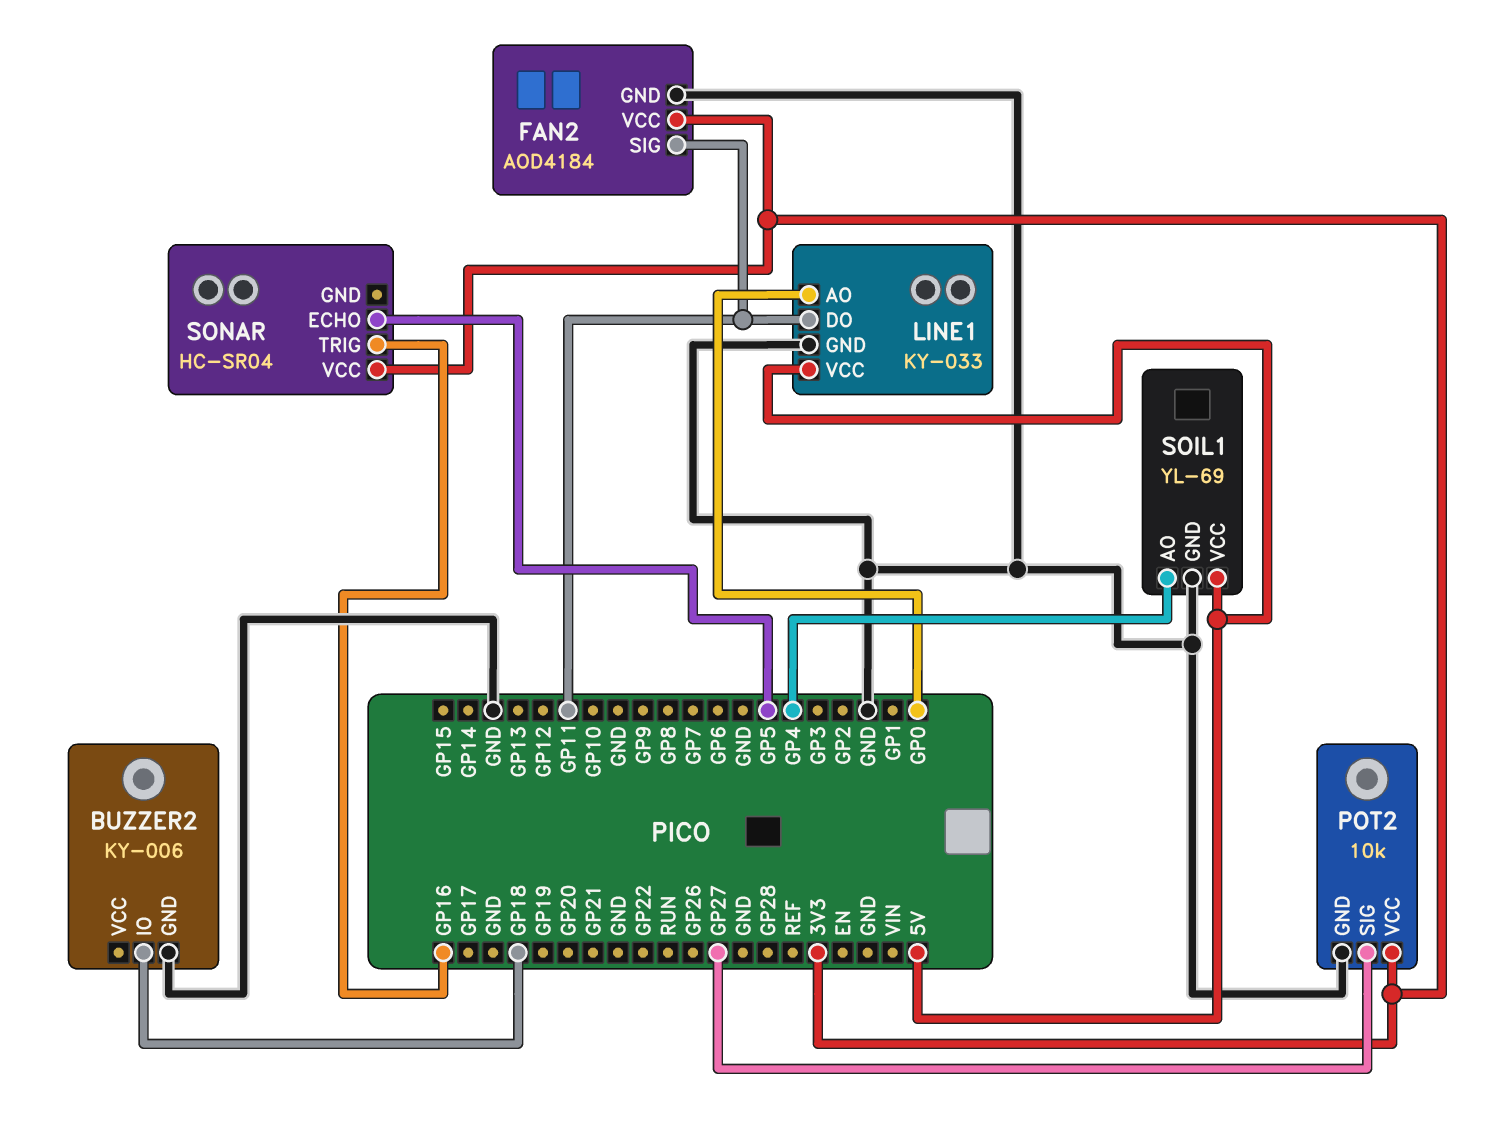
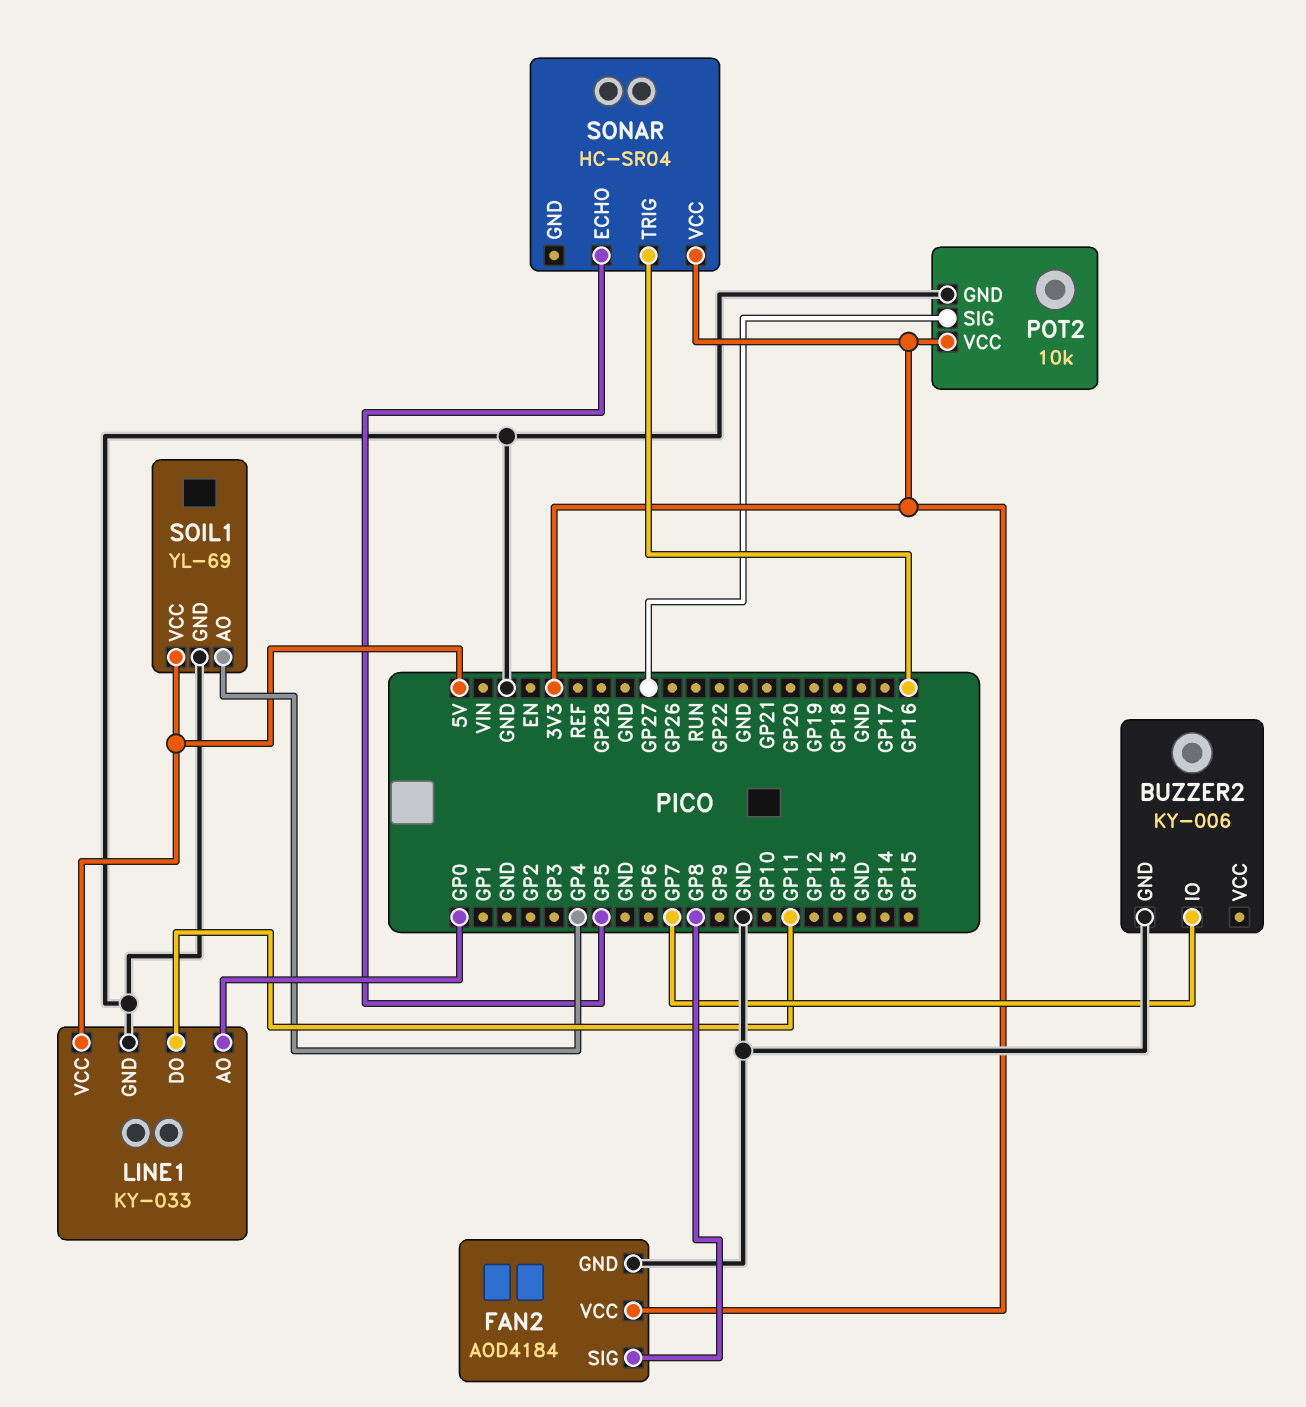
BUZZER2 pin IO: GP18 -> GP7
FAN2 pin SIG: GP11 -> GP8

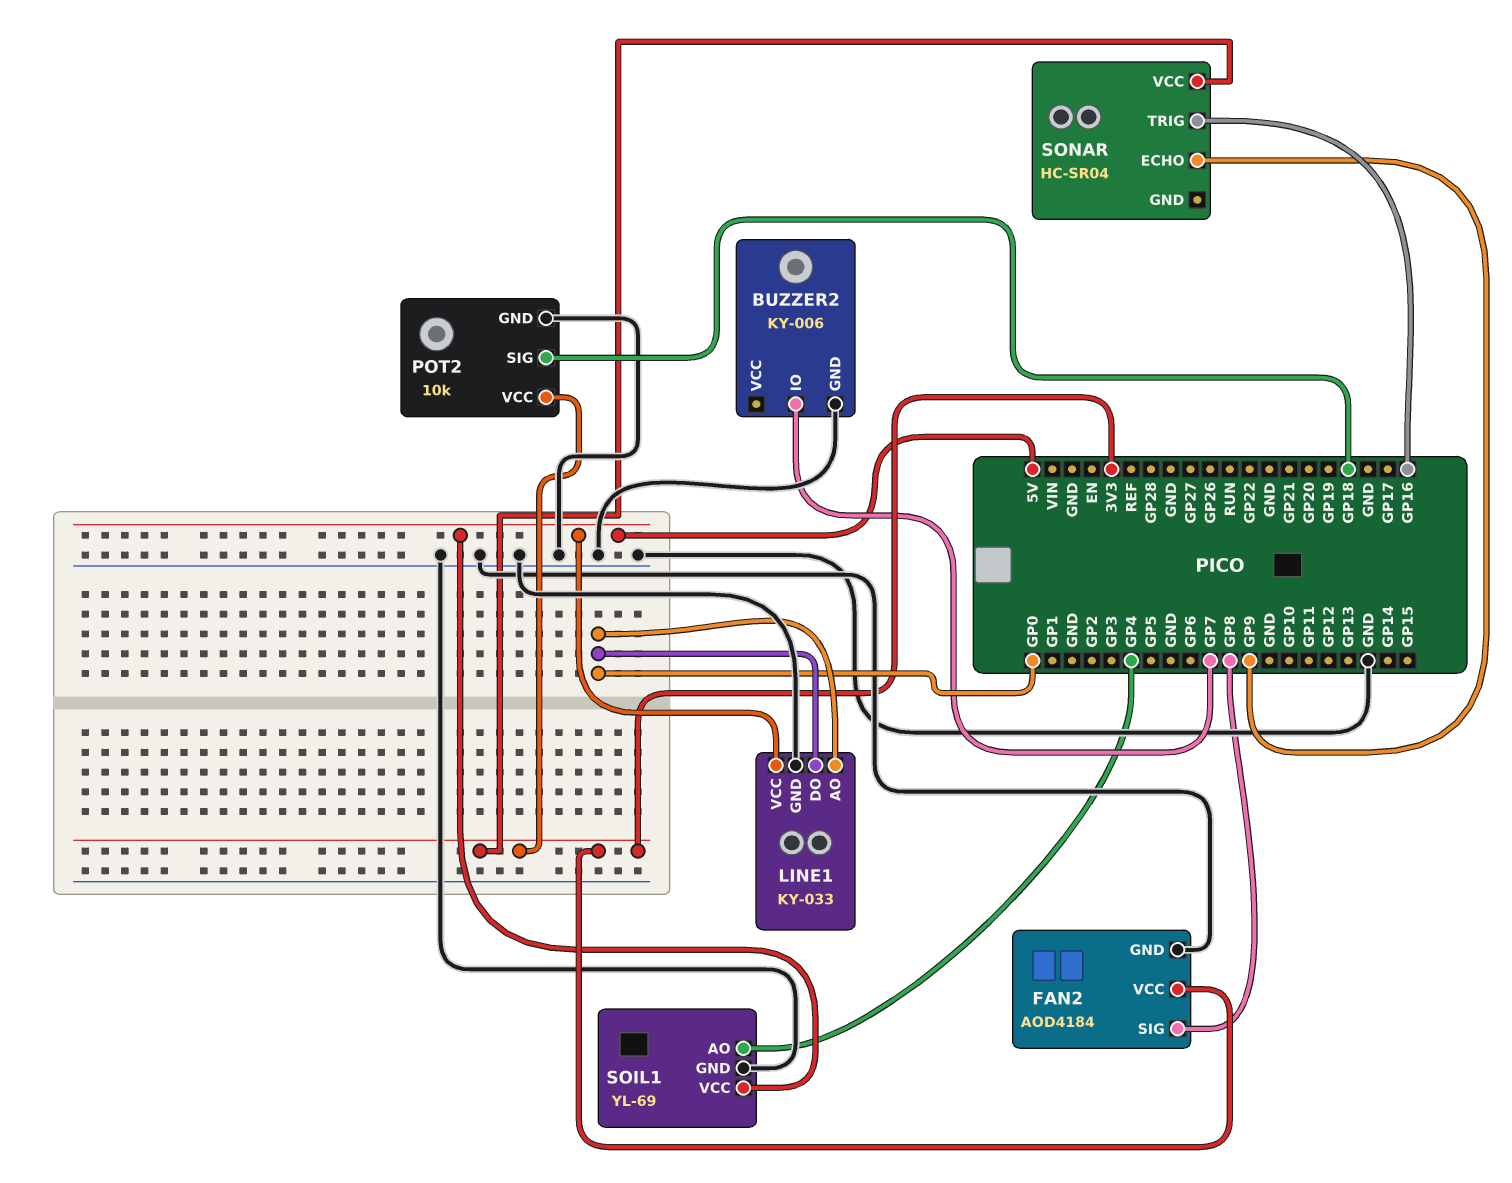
LINE1 pin DO: GP11 -> GP0
POT2 pin SIG: GP27 -> GP18
SONAR pin ECHO: GP5 -> GP9

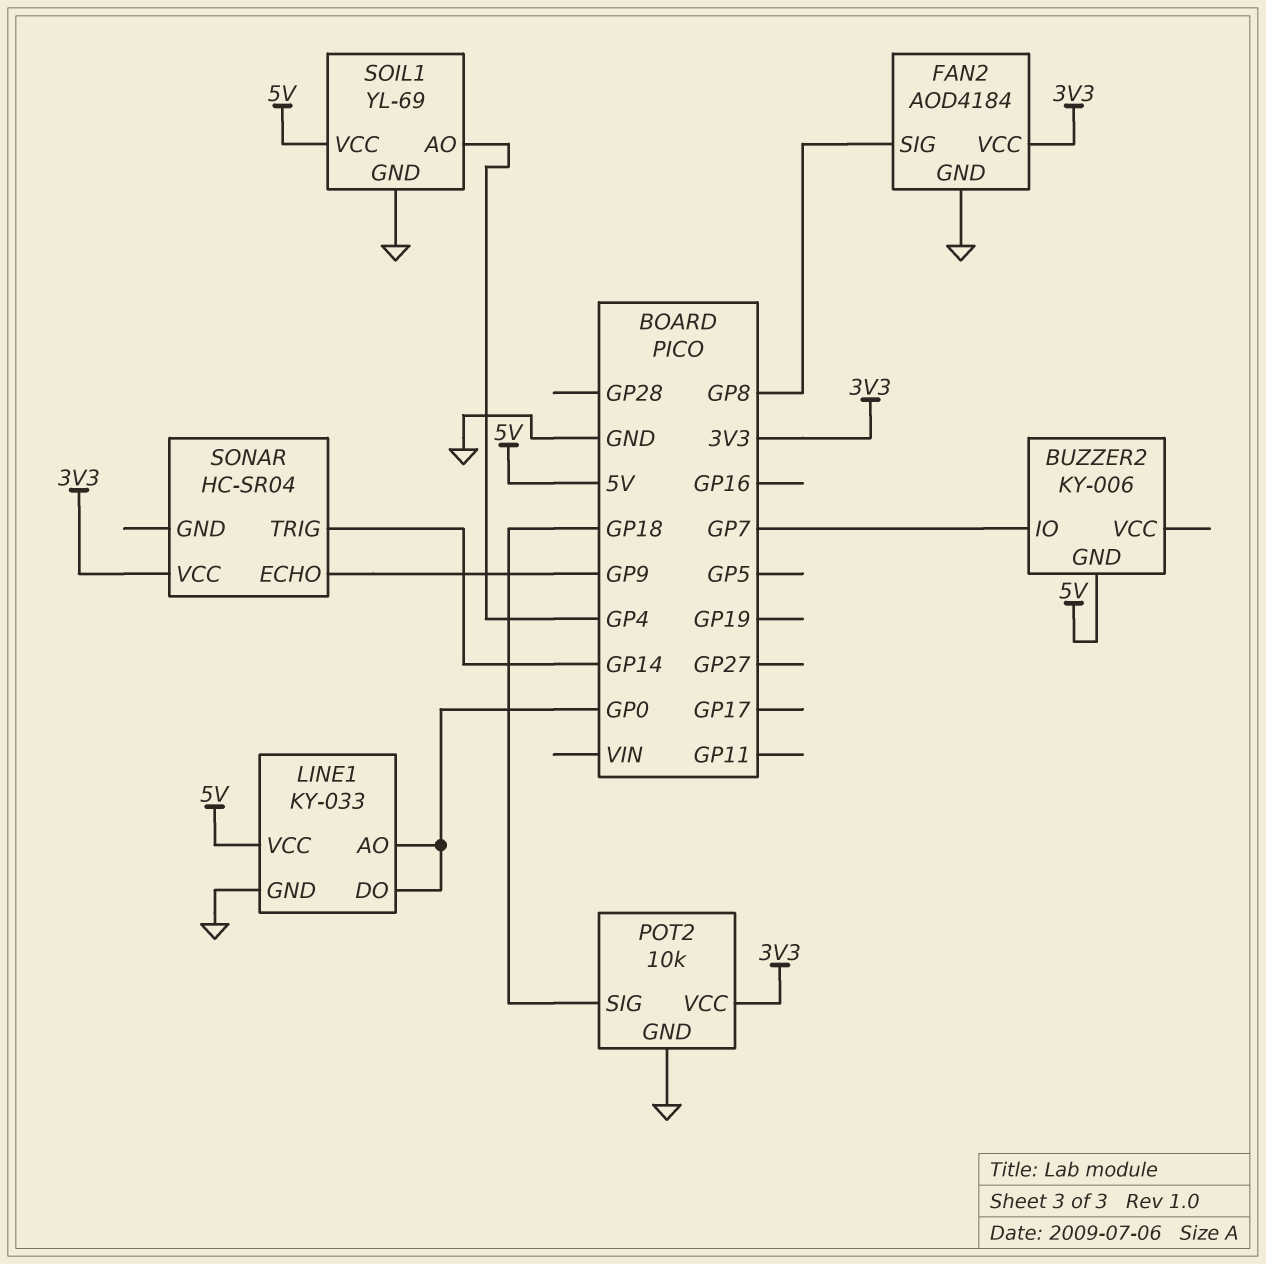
BUZZER2 pin GND: GND -> 5V
SONAR pin TRIG: GP16 -> GP14

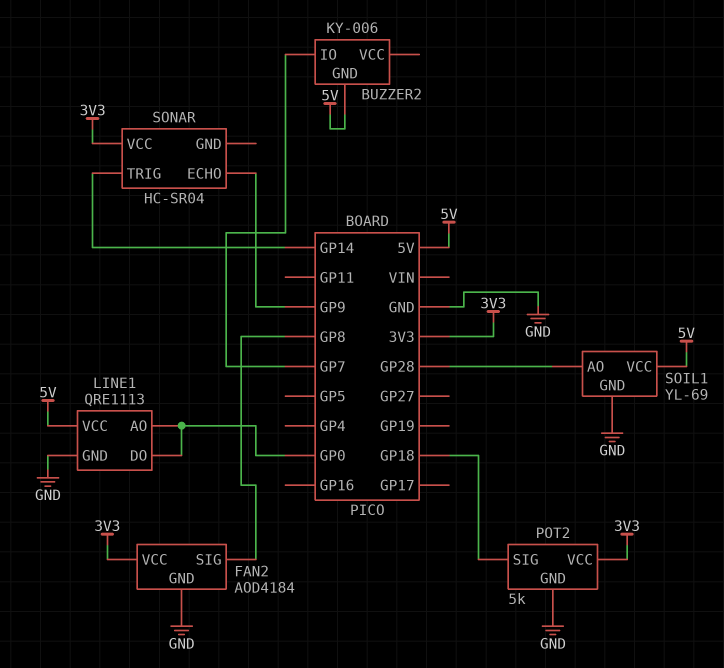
LINE1: KY-033 -> QRE1113
POT2: 10k -> 5k
SOIL1 pin AO: GP4 -> GP28

